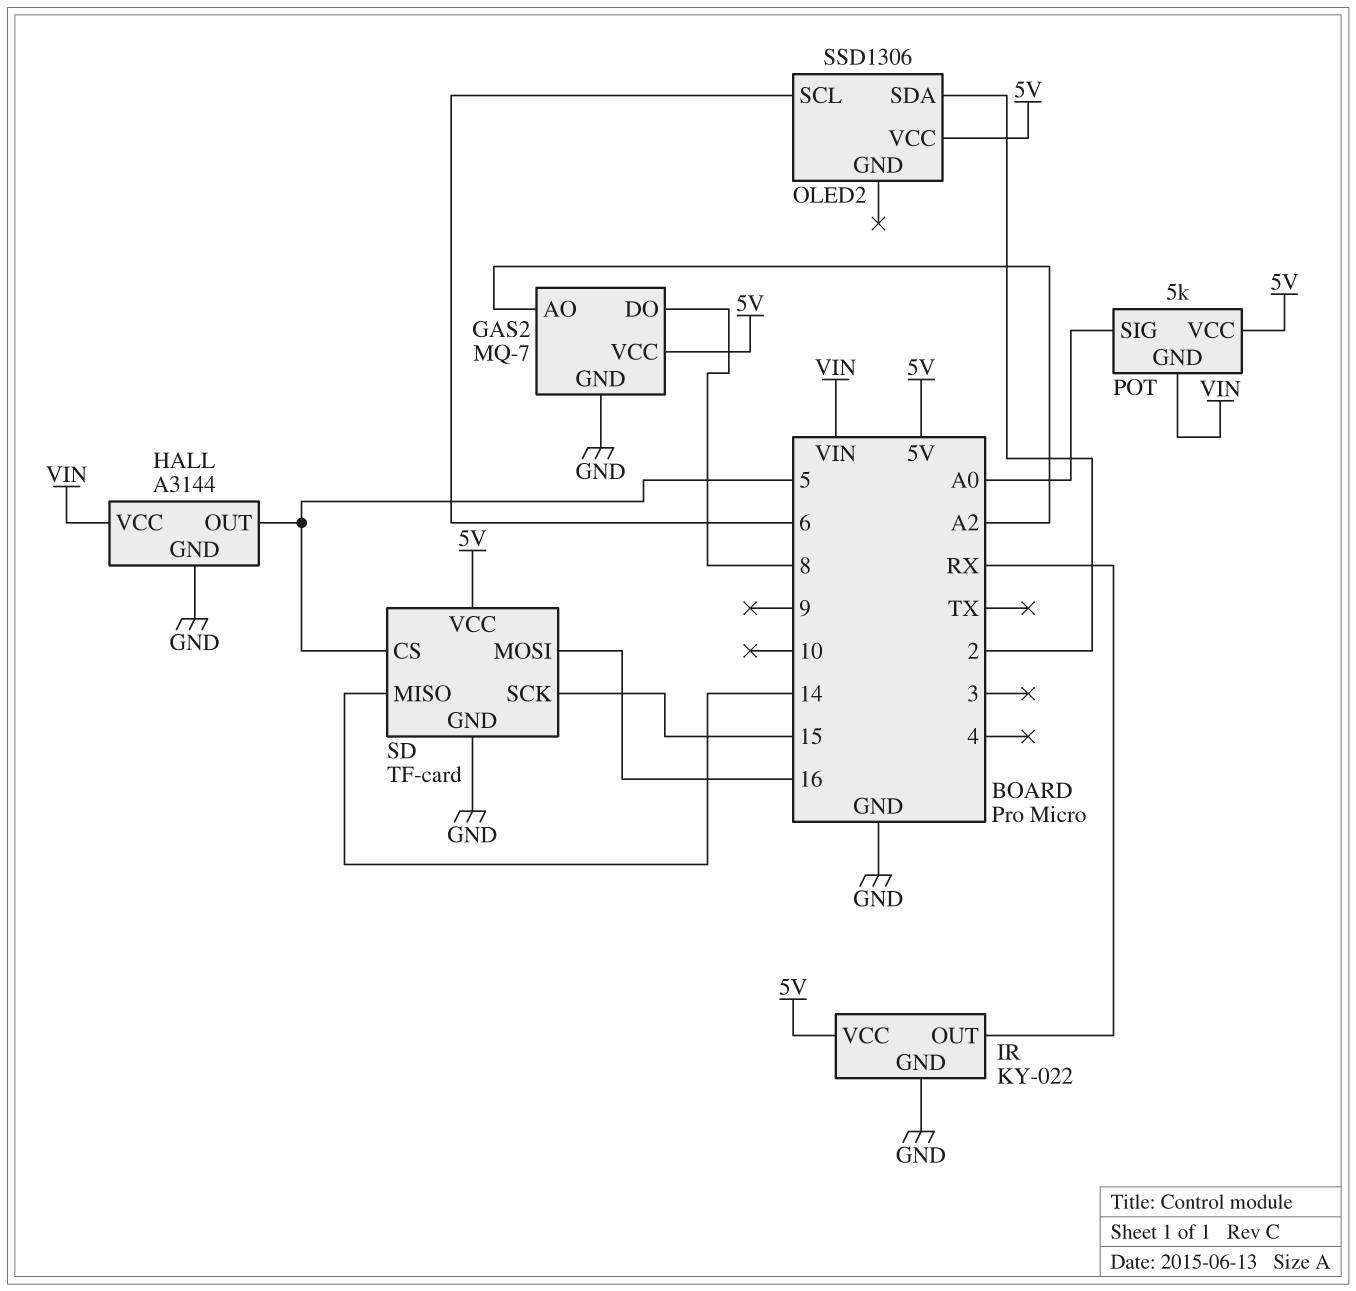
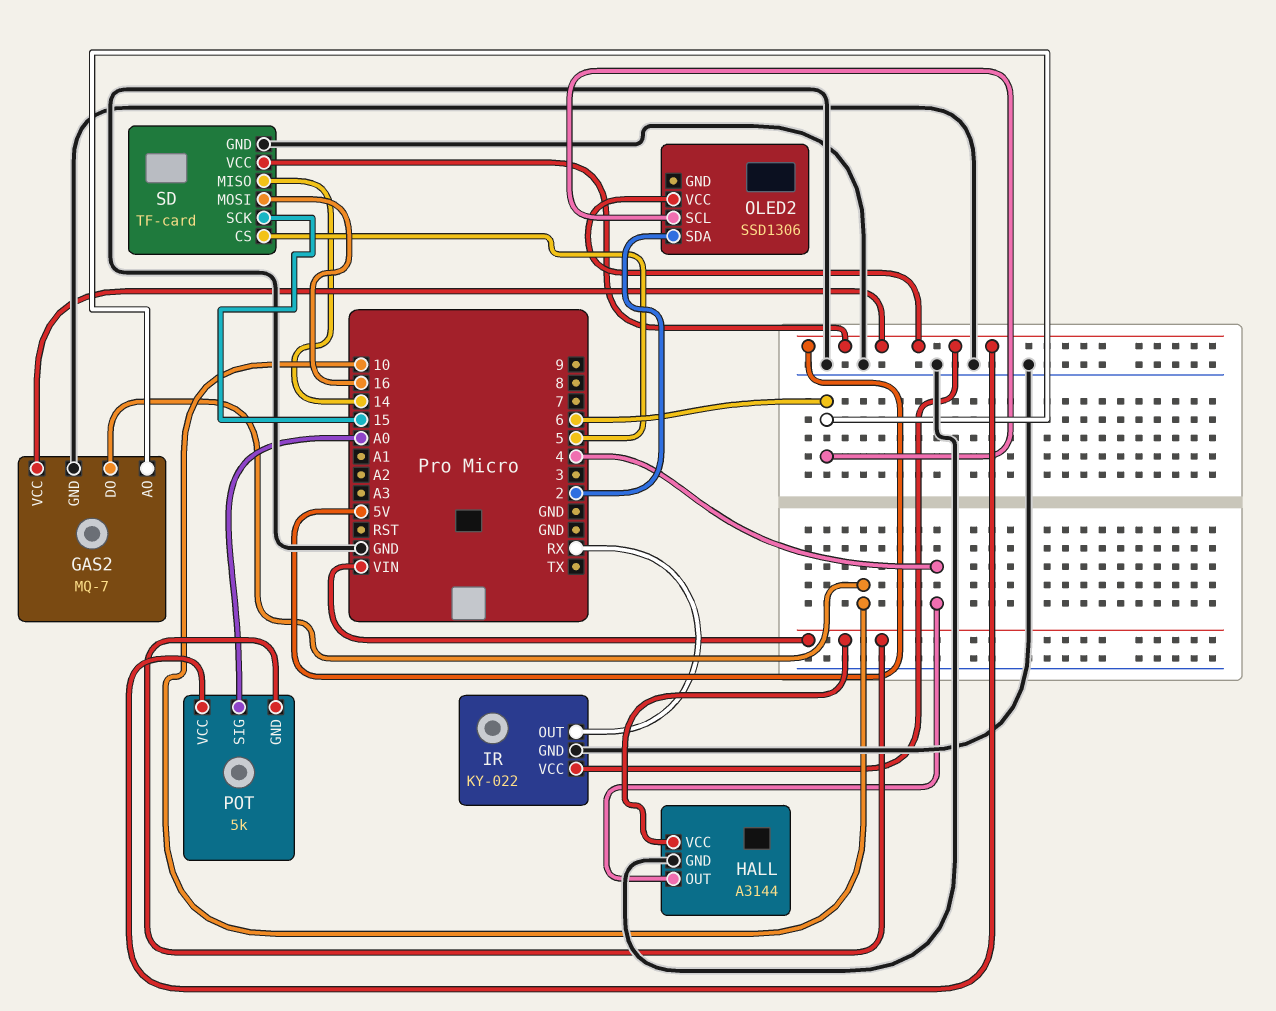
GAS2 pin AO: A2 -> 6
GAS2 pin DO: 8 -> 10
HALL pin OUT: 5 -> 4

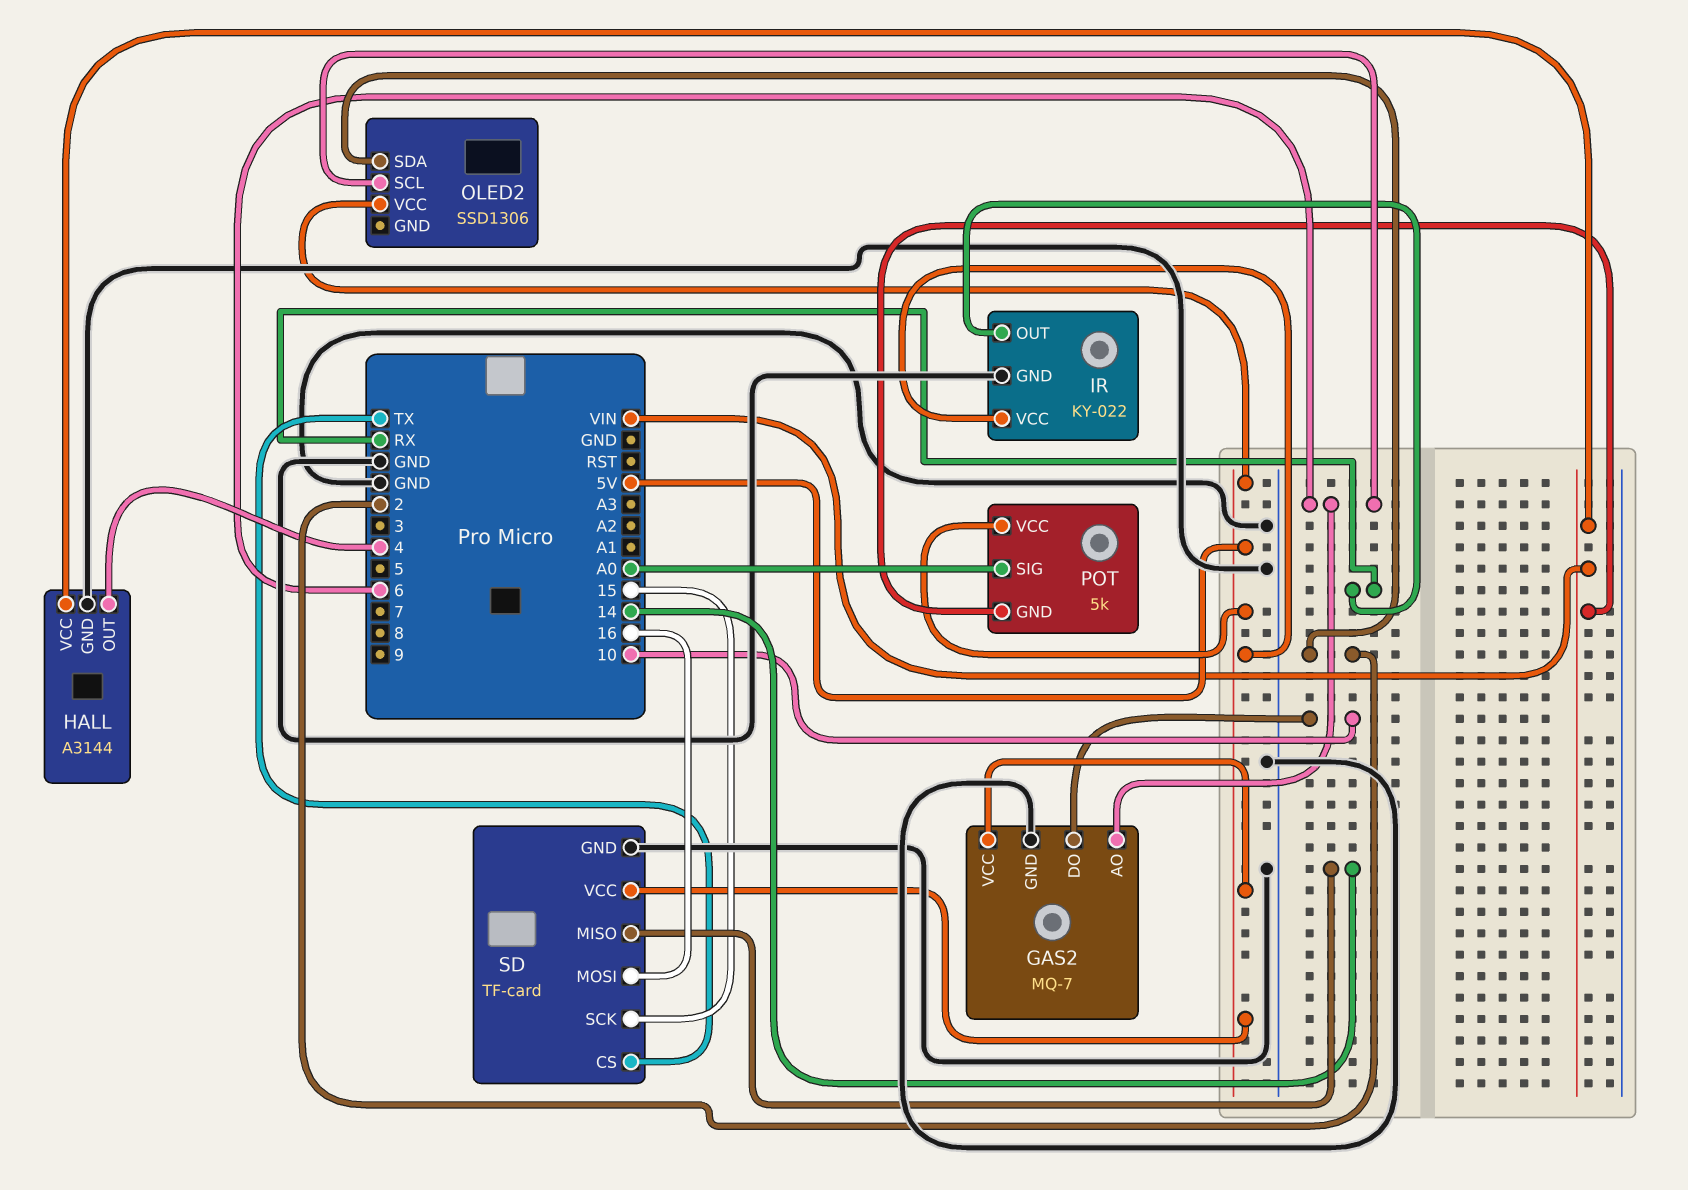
SD pin CS: 5 -> TX

